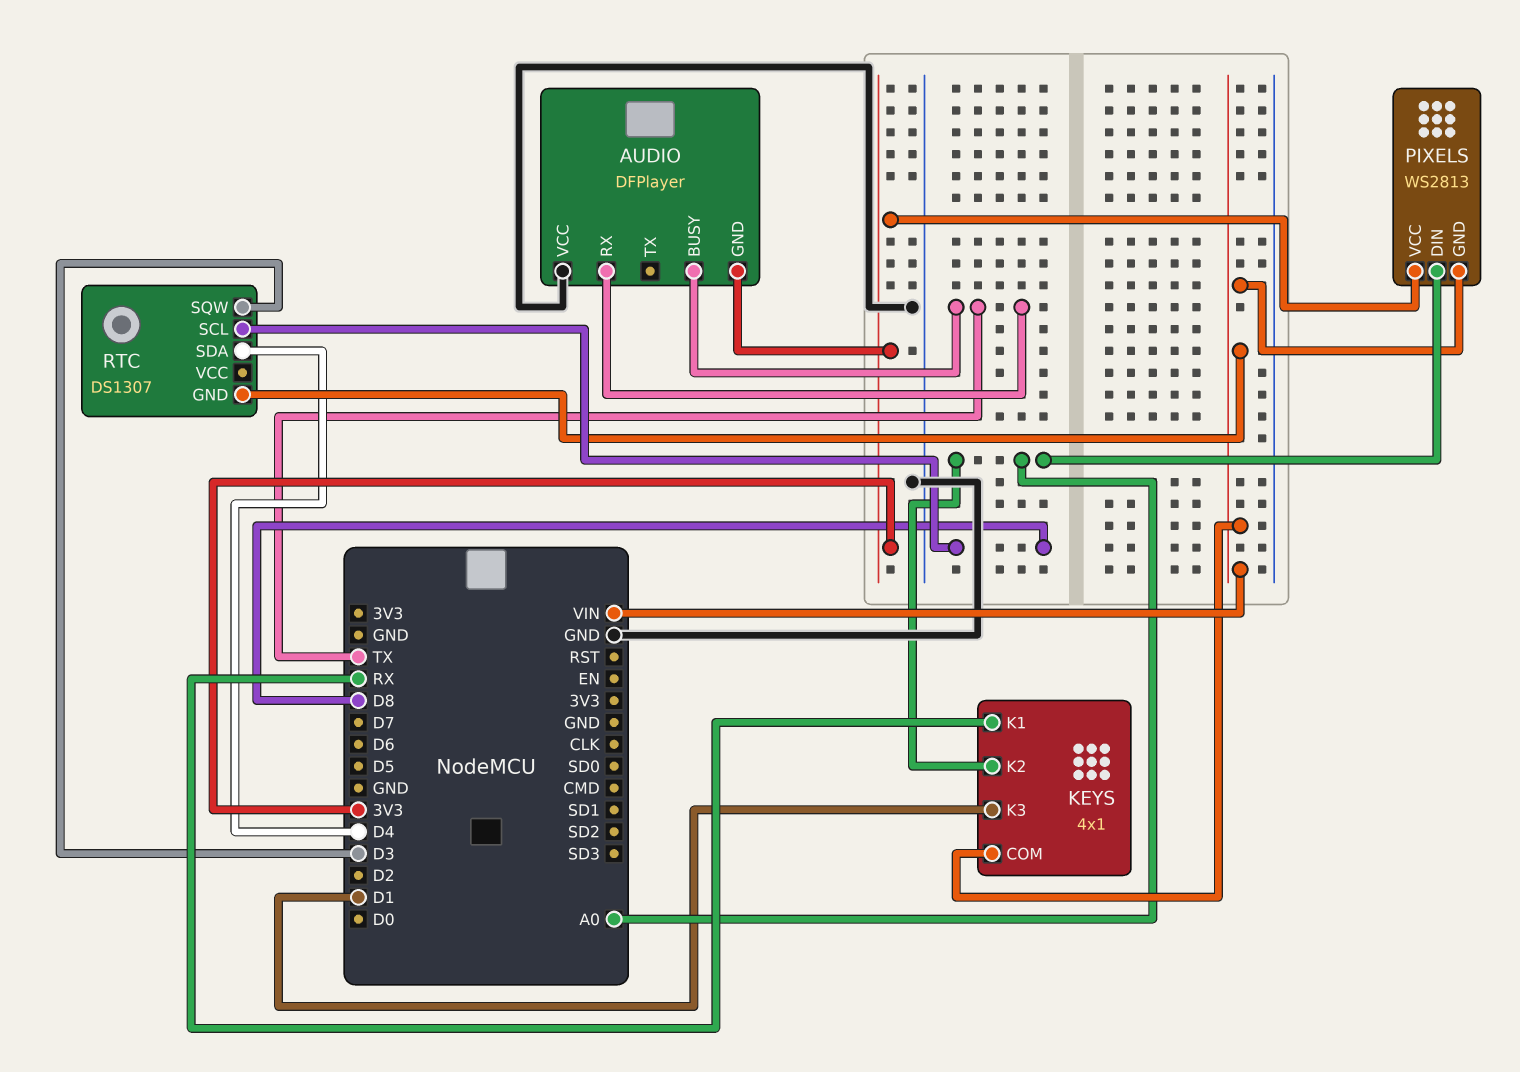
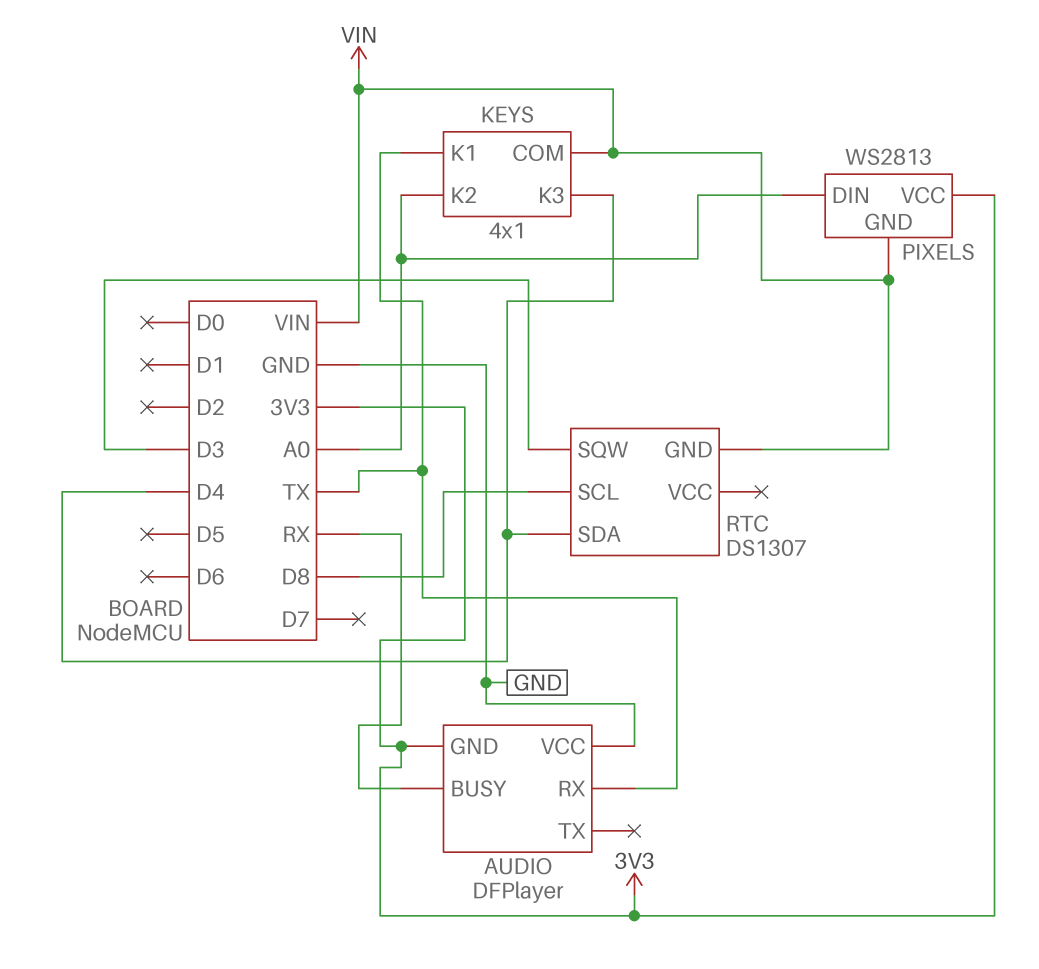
AUDIO pin BUSY: TX -> RX
KEYS pin K1: RX -> TX
KEYS pin K3: D1 -> D4

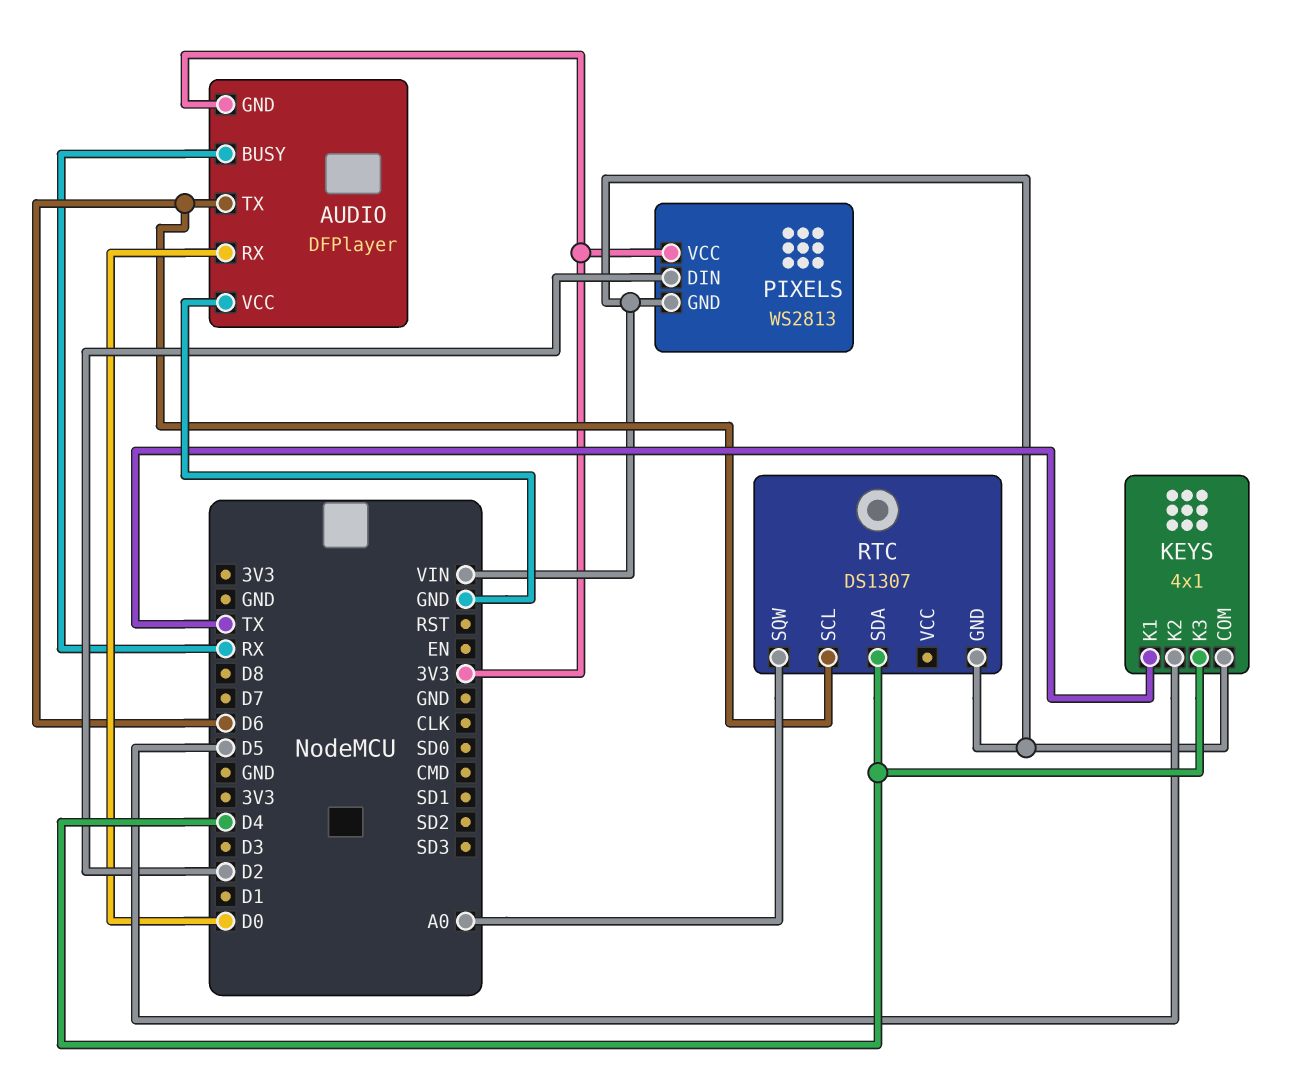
AUDIO pin RX: TX -> D0
AUDIO pin TX: none -> D6
KEYS pin K2: A0 -> D5
PIXELS pin DIN: A0 -> D2
RTC pin SCL: D8 -> D6
RTC pin SQW: D3 -> A0

